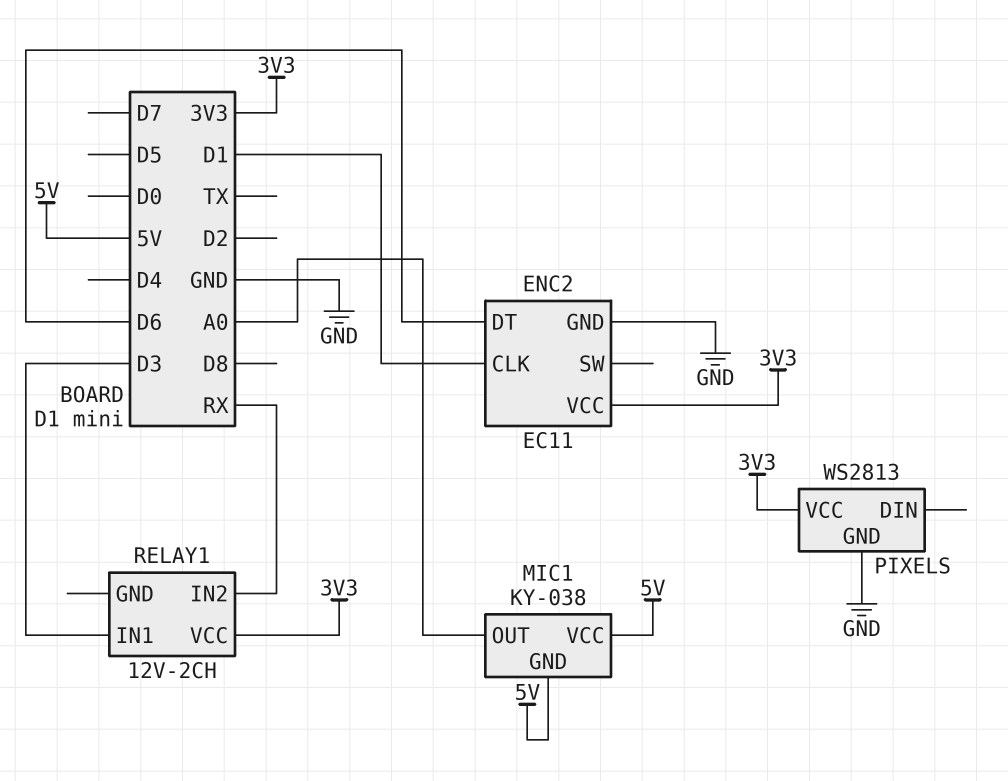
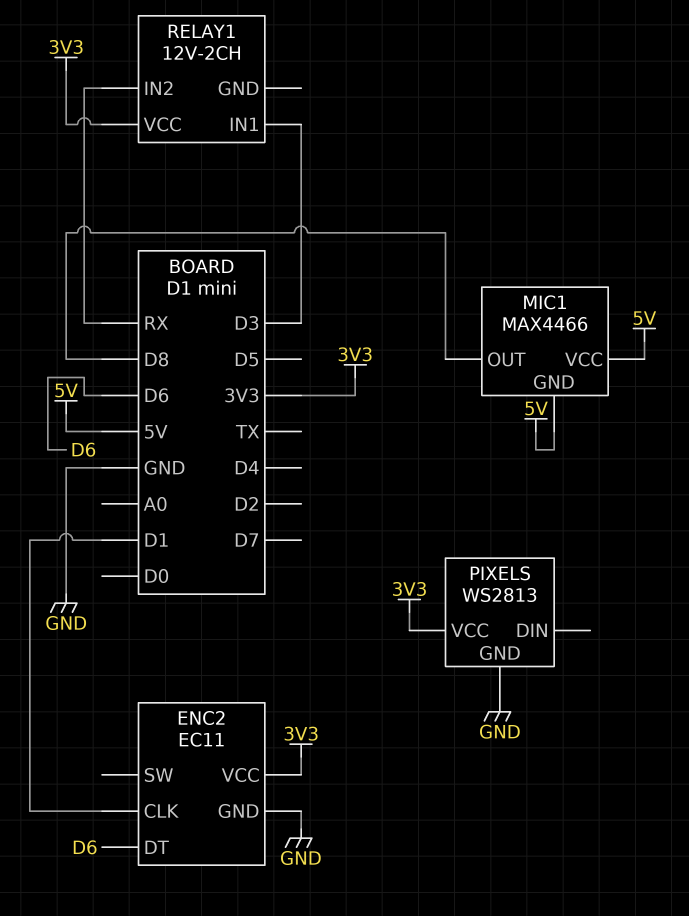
MIC1: KY-038 -> MAX4466
MIC1 pin OUT: A0 -> D8

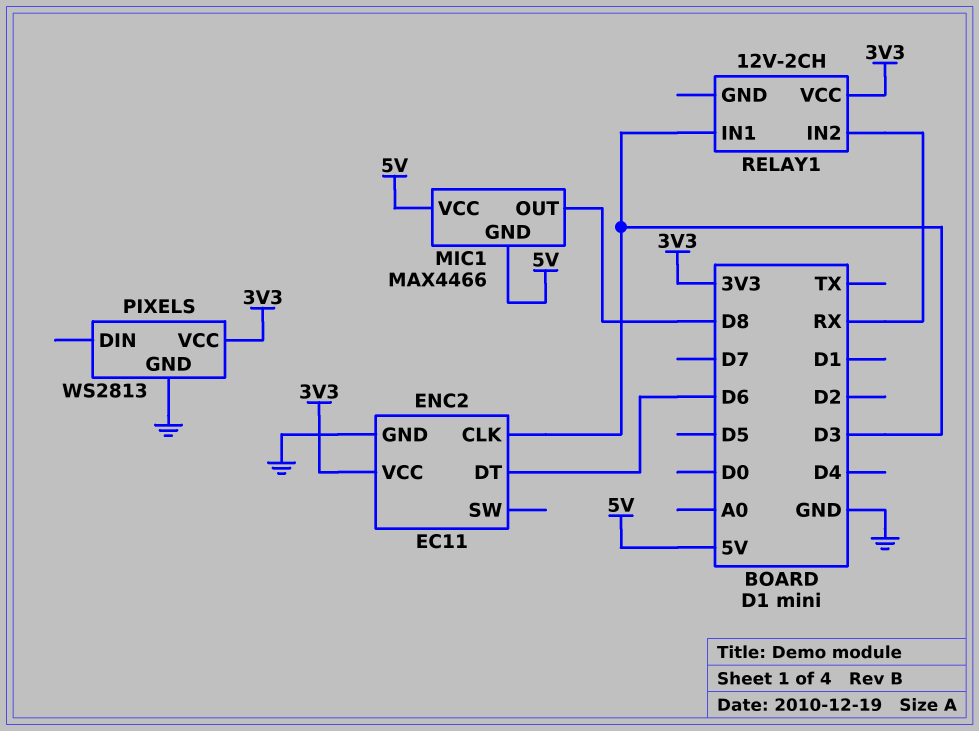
ENC2 pin CLK: D1 -> D3

